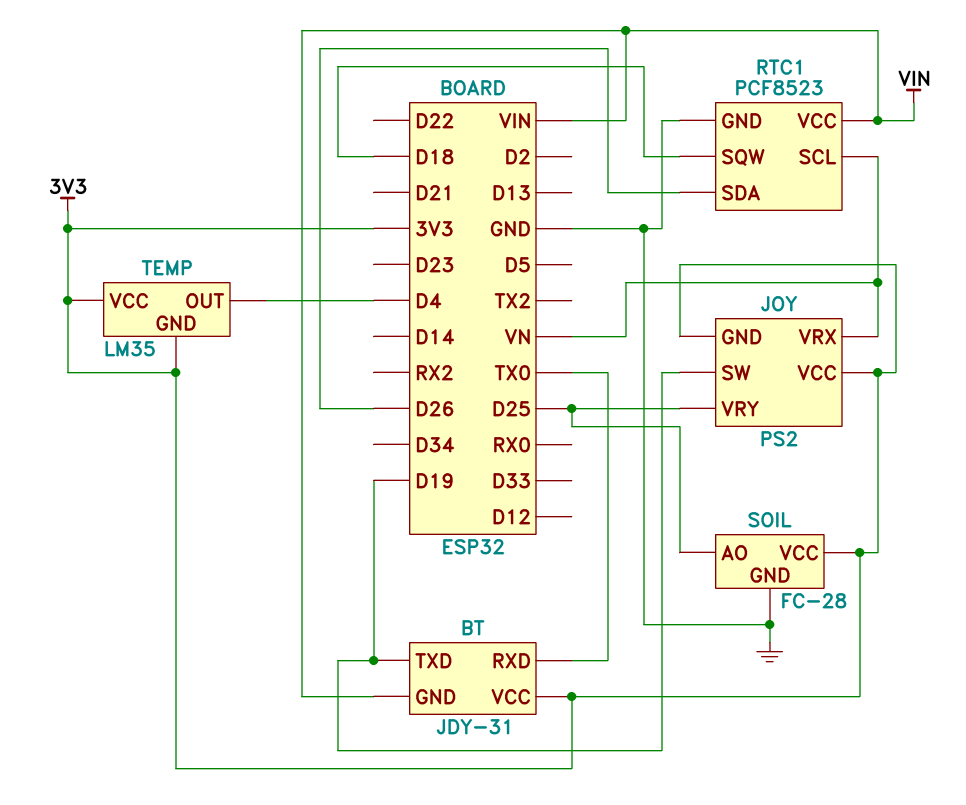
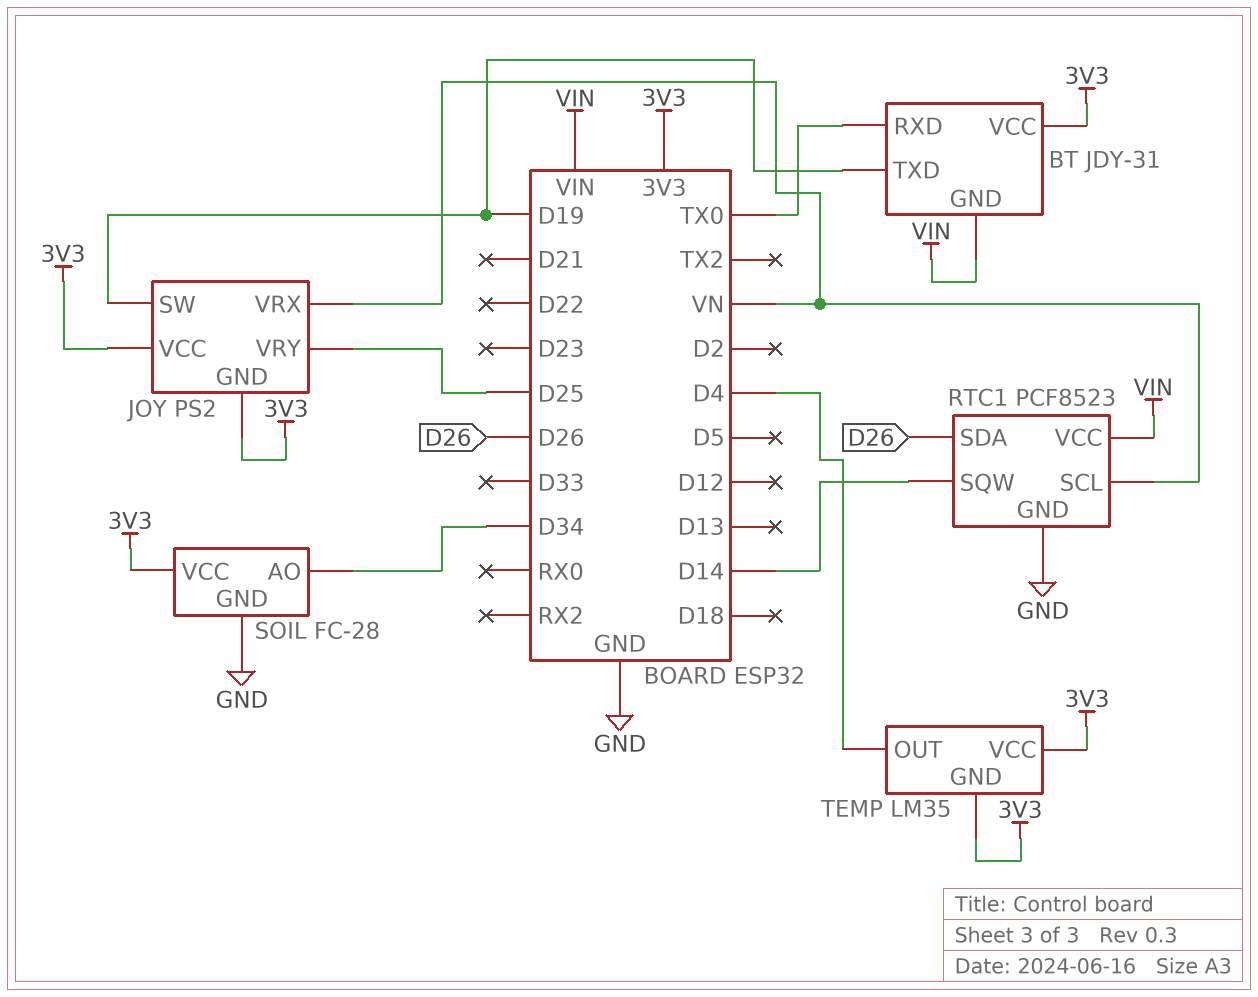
RTC1 pin SQW: D18 -> D14
SOIL pin AO: D25 -> D34

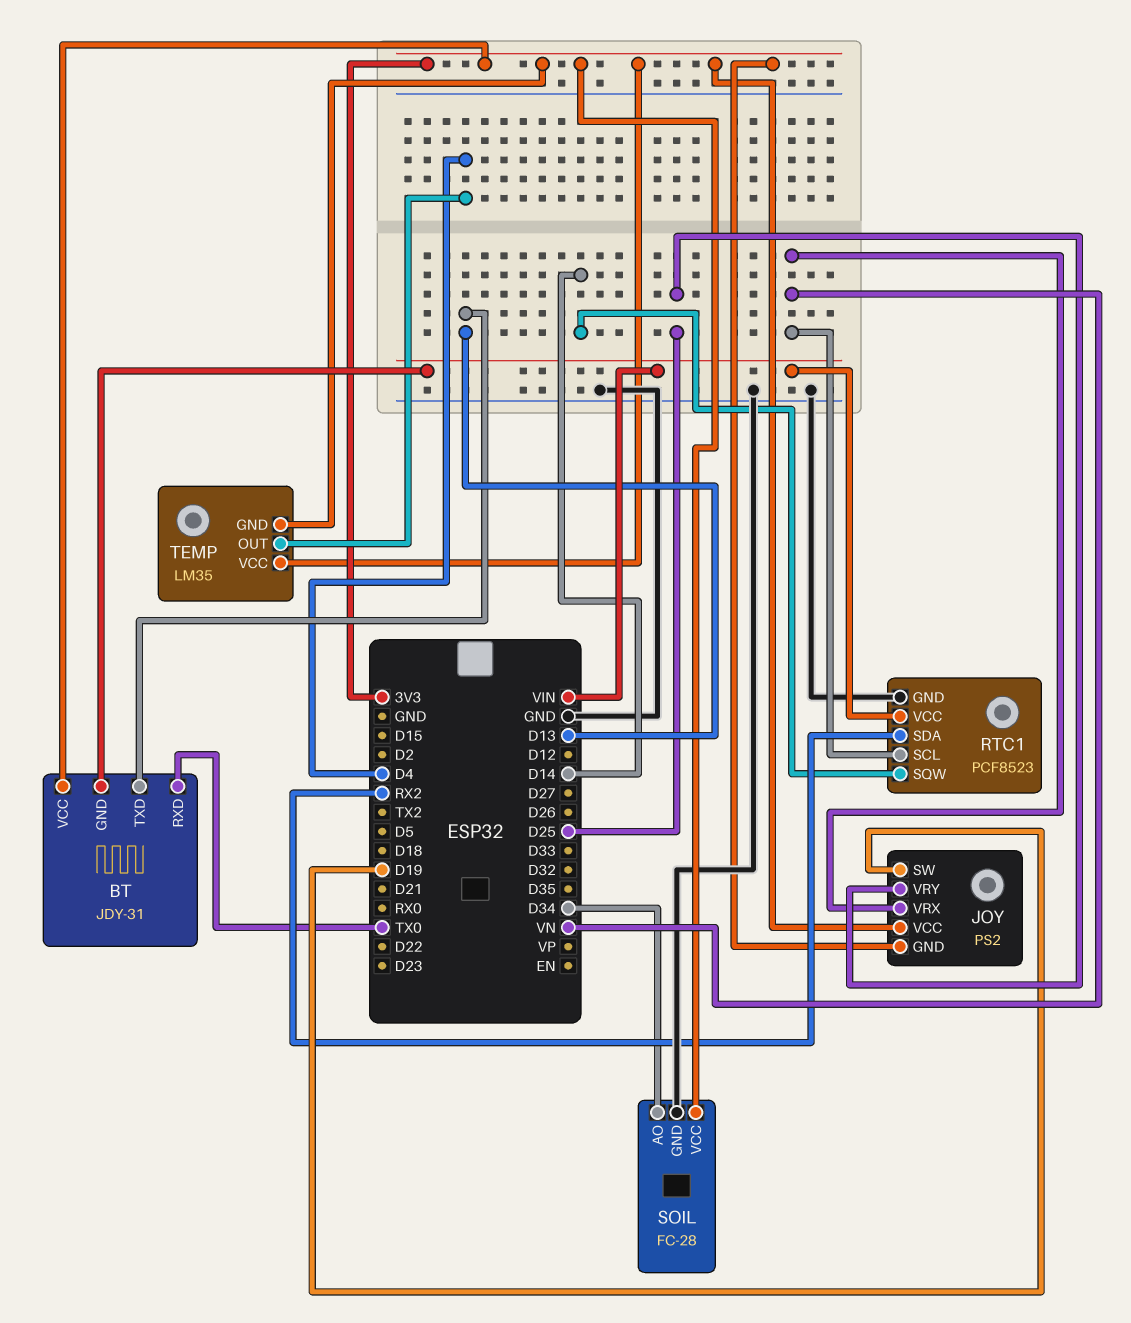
BT pin TXD: D19 -> D13
RTC1 pin SDA: D26 -> RX2

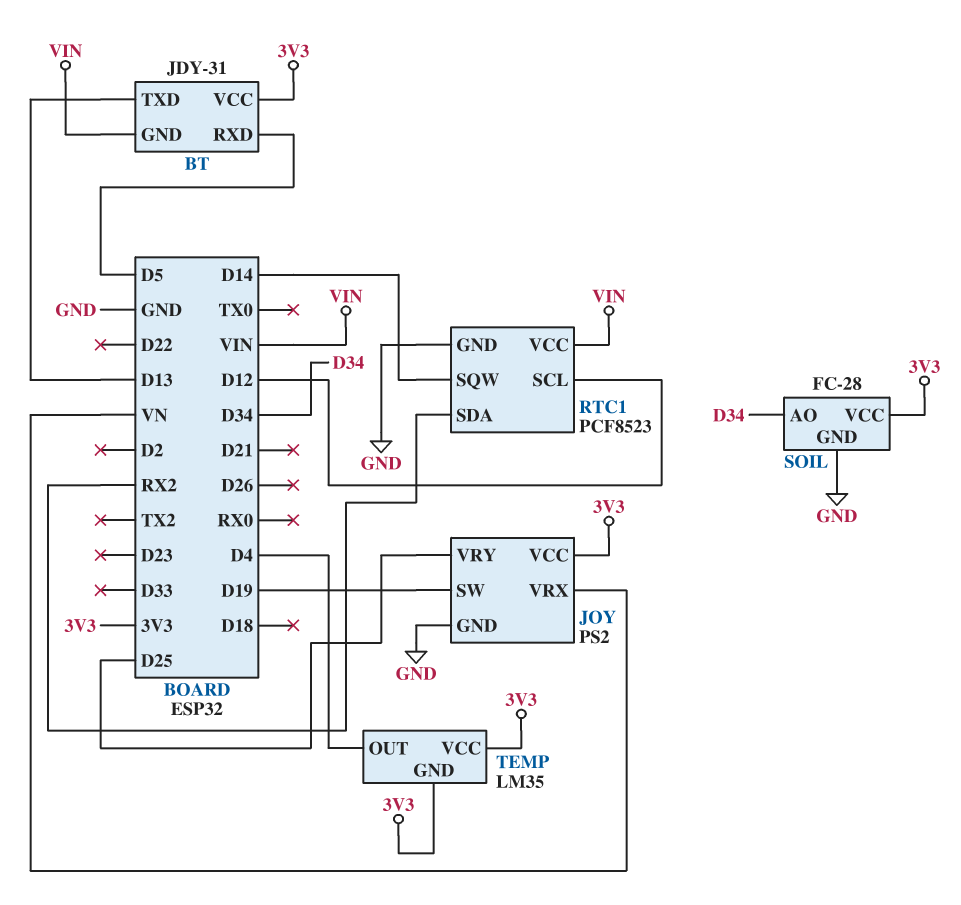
BT pin RXD: TX0 -> D5
JOY pin GND: 3V3 -> GND
RTC1 pin SCL: VN -> D12

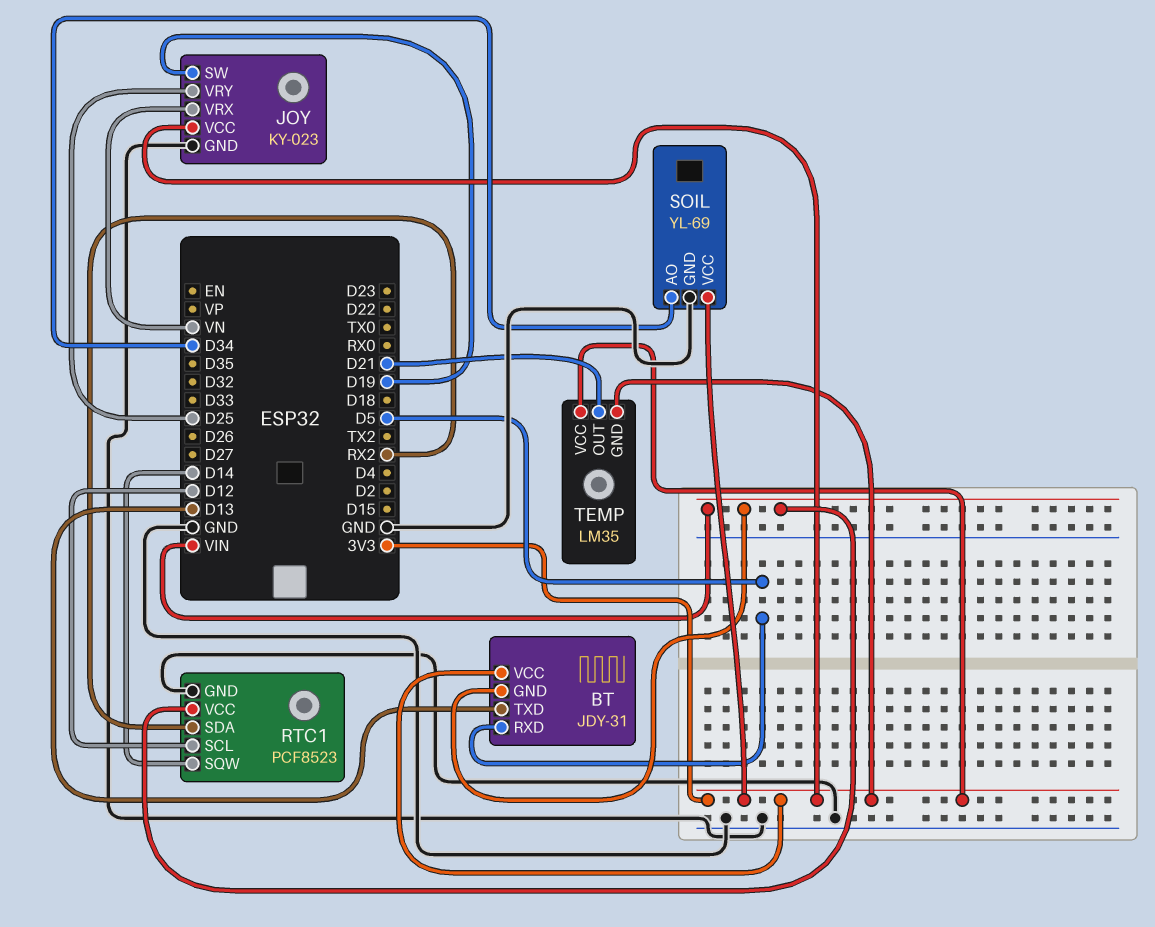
JOY: PS2 -> KY-023
SOIL: FC-28 -> YL-69
TEMP pin OUT: D4 -> D21

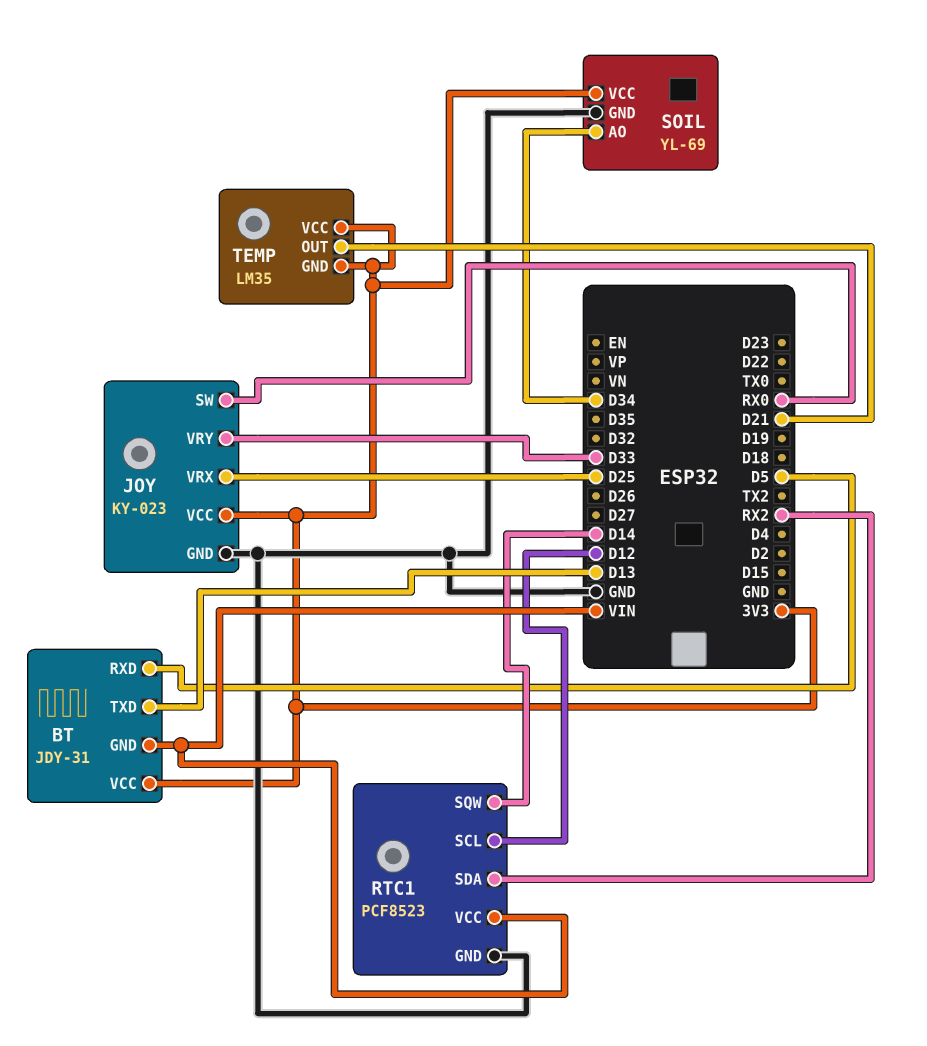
JOY pin SW: D19 -> RX0
JOY pin VRX: VN -> D25
JOY pin VRY: D25 -> D33

